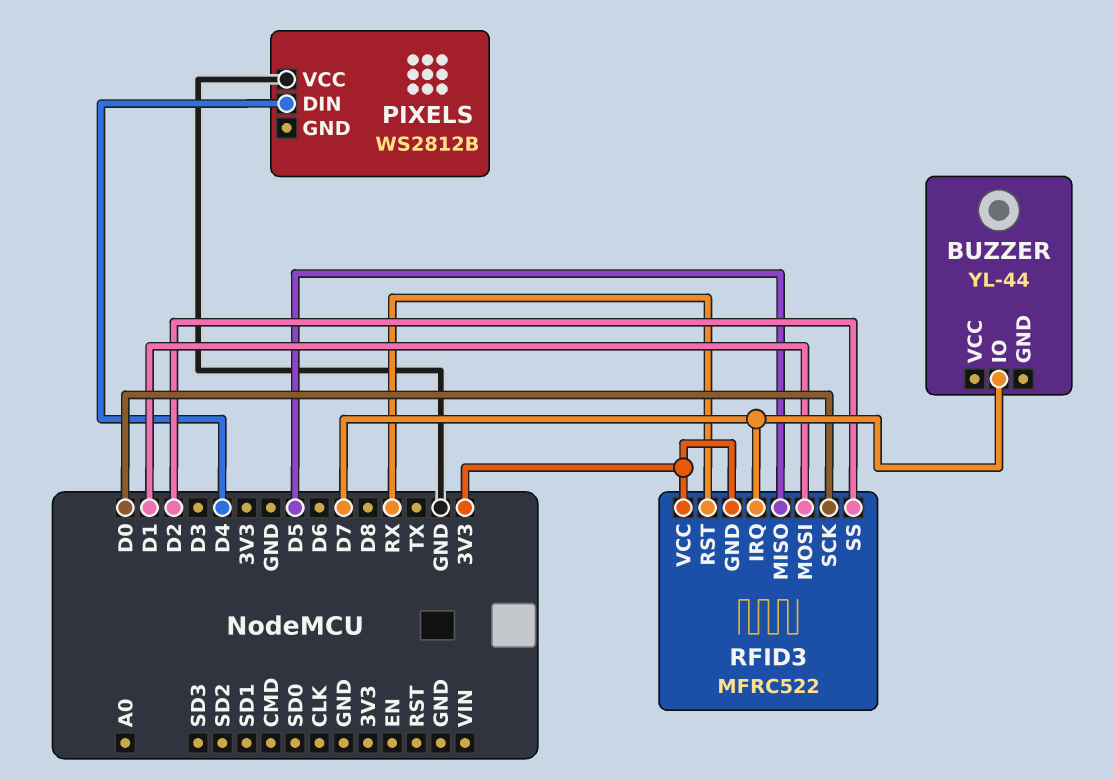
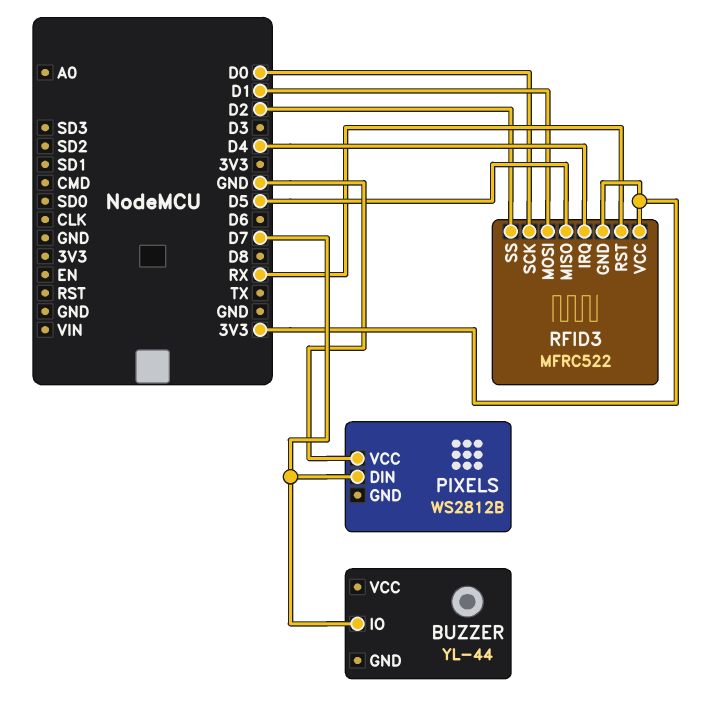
PIXELS pin DIN: D4 -> D7
RFID3 pin IRQ: D7 -> D4

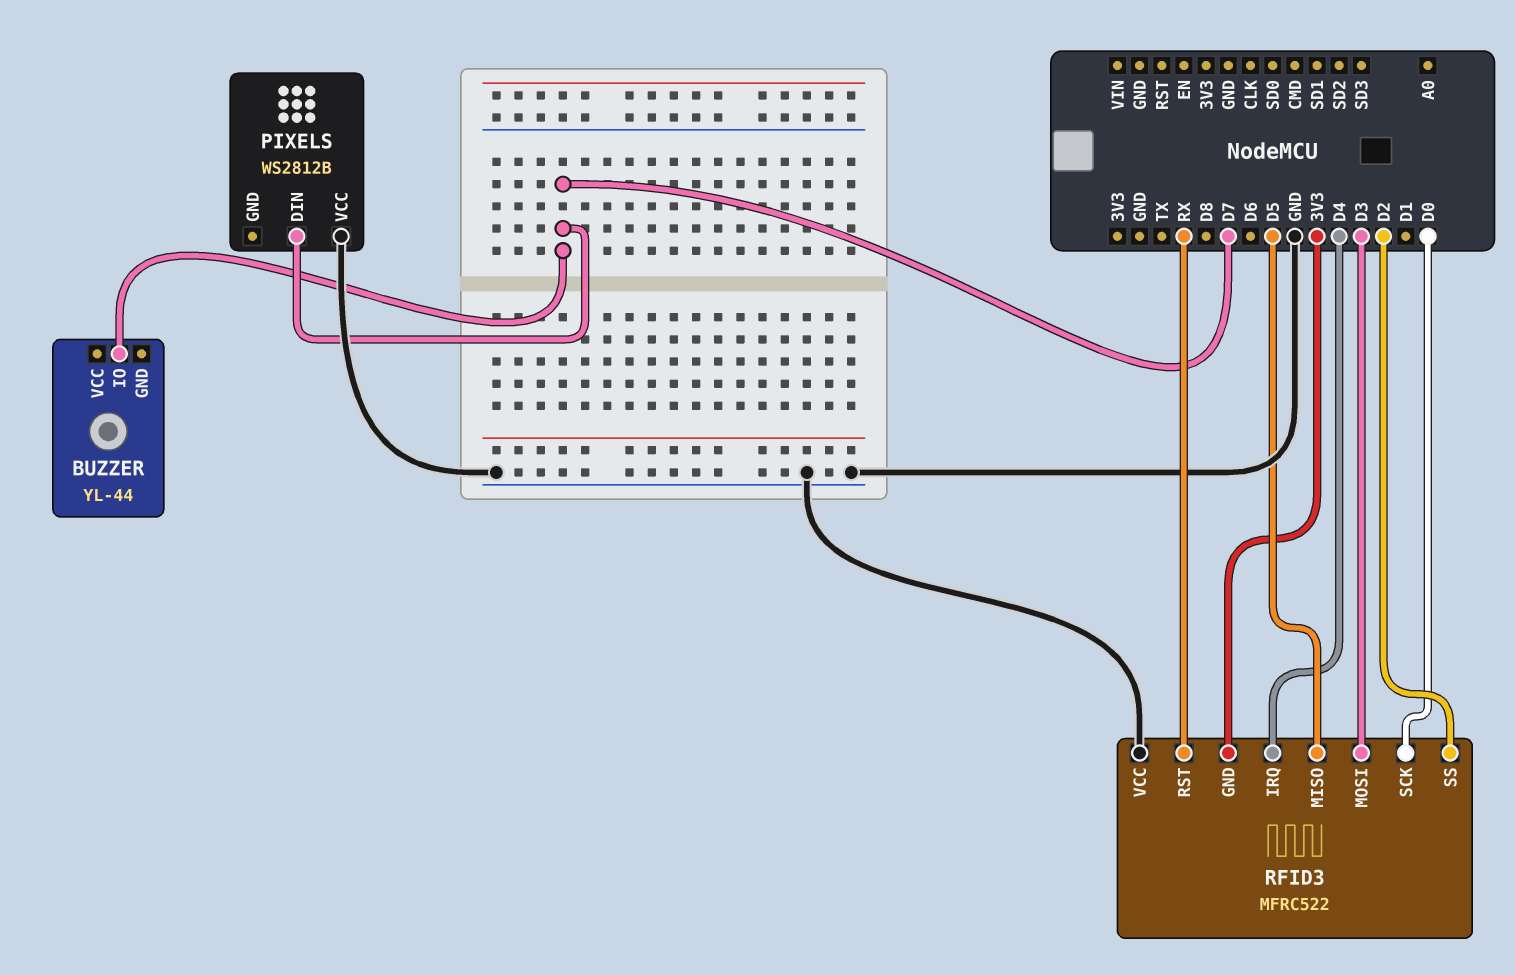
RFID3 pin MOSI: D1 -> D3
RFID3 pin VCC: 3V3 -> GND

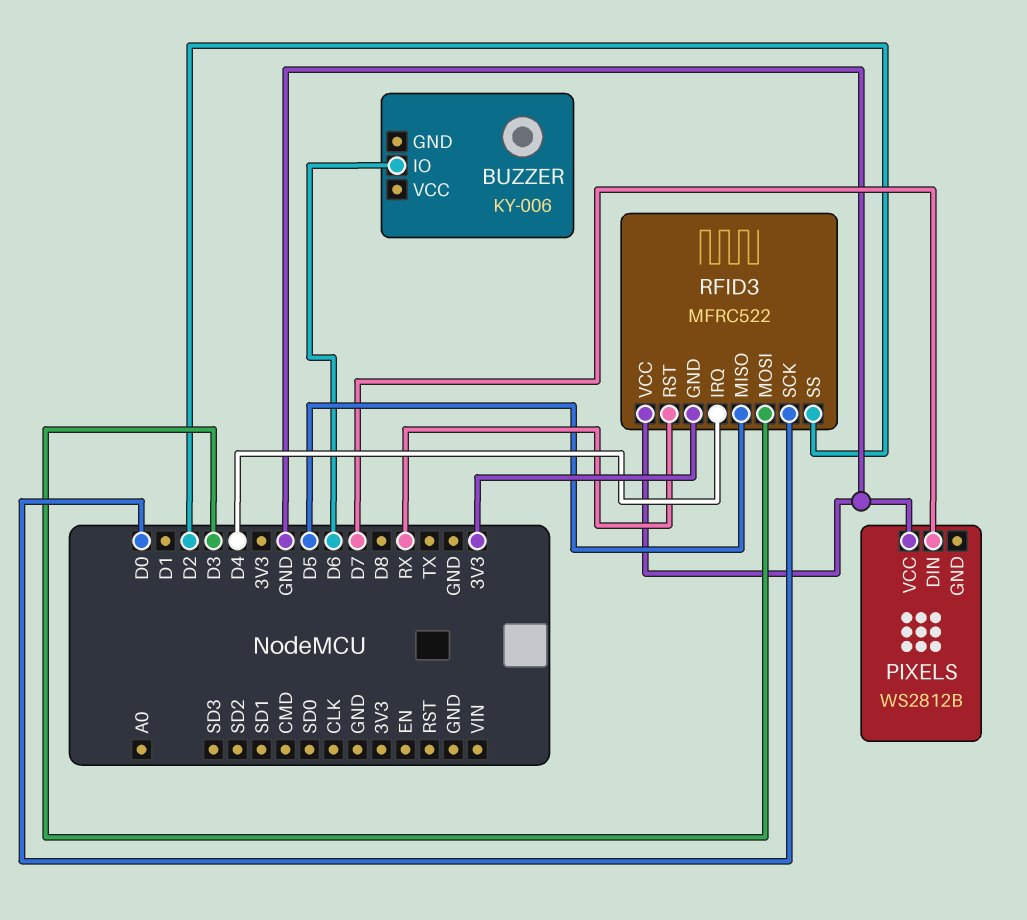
BUZZER: YL-44 -> KY-006
BUZZER pin IO: D7 -> D6

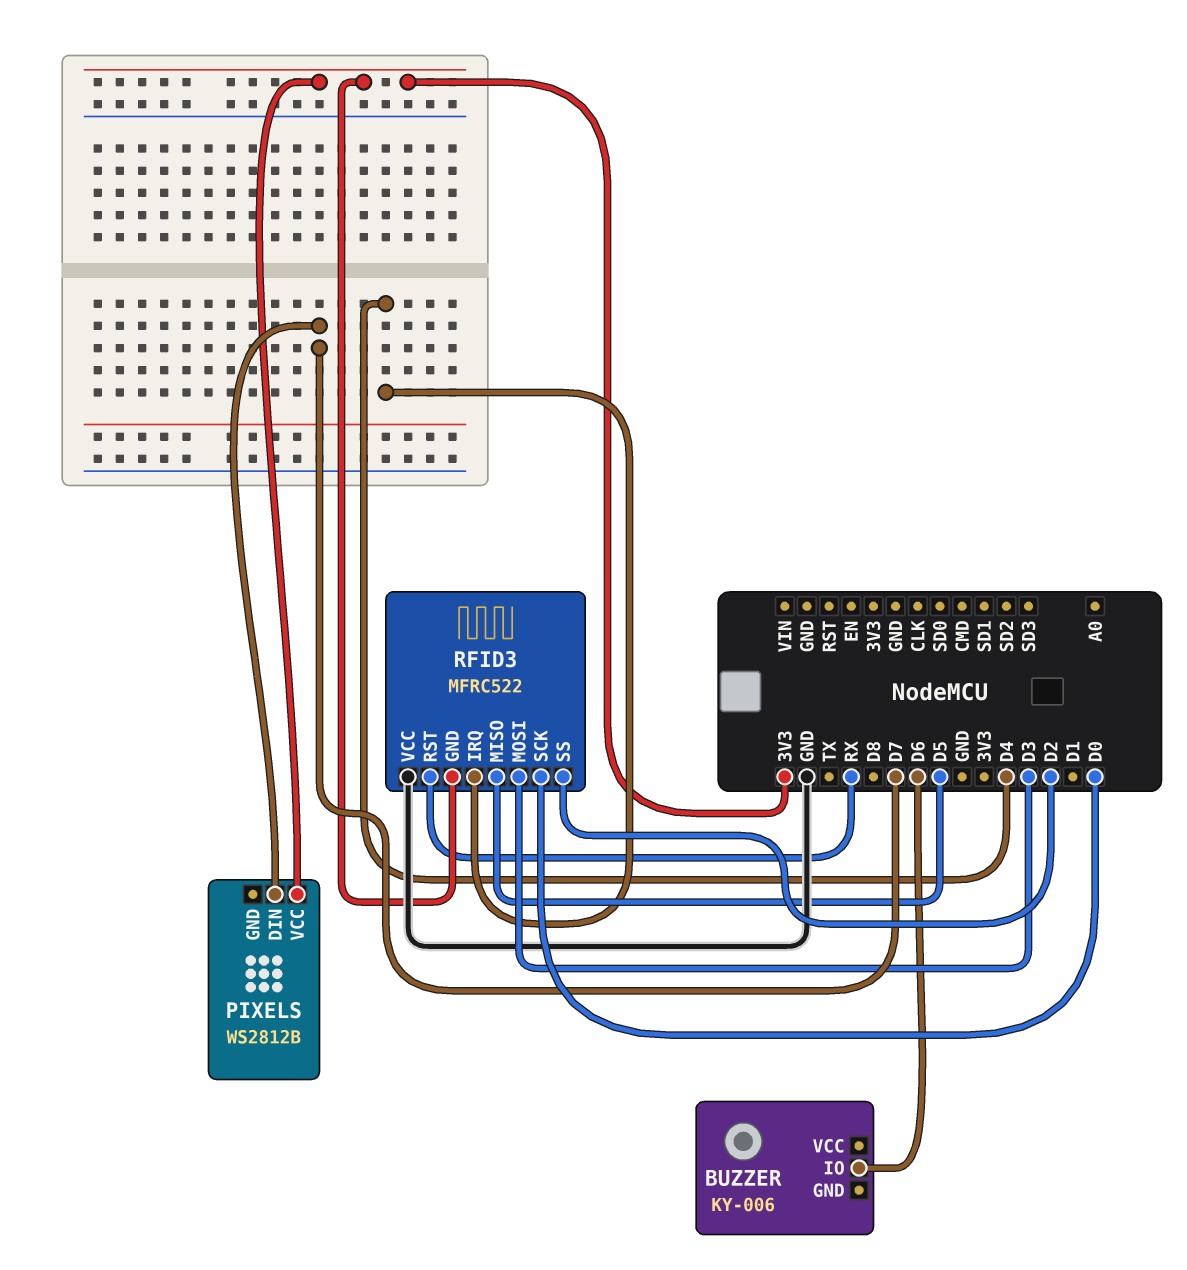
PIXELS pin VCC: GND -> 3V3

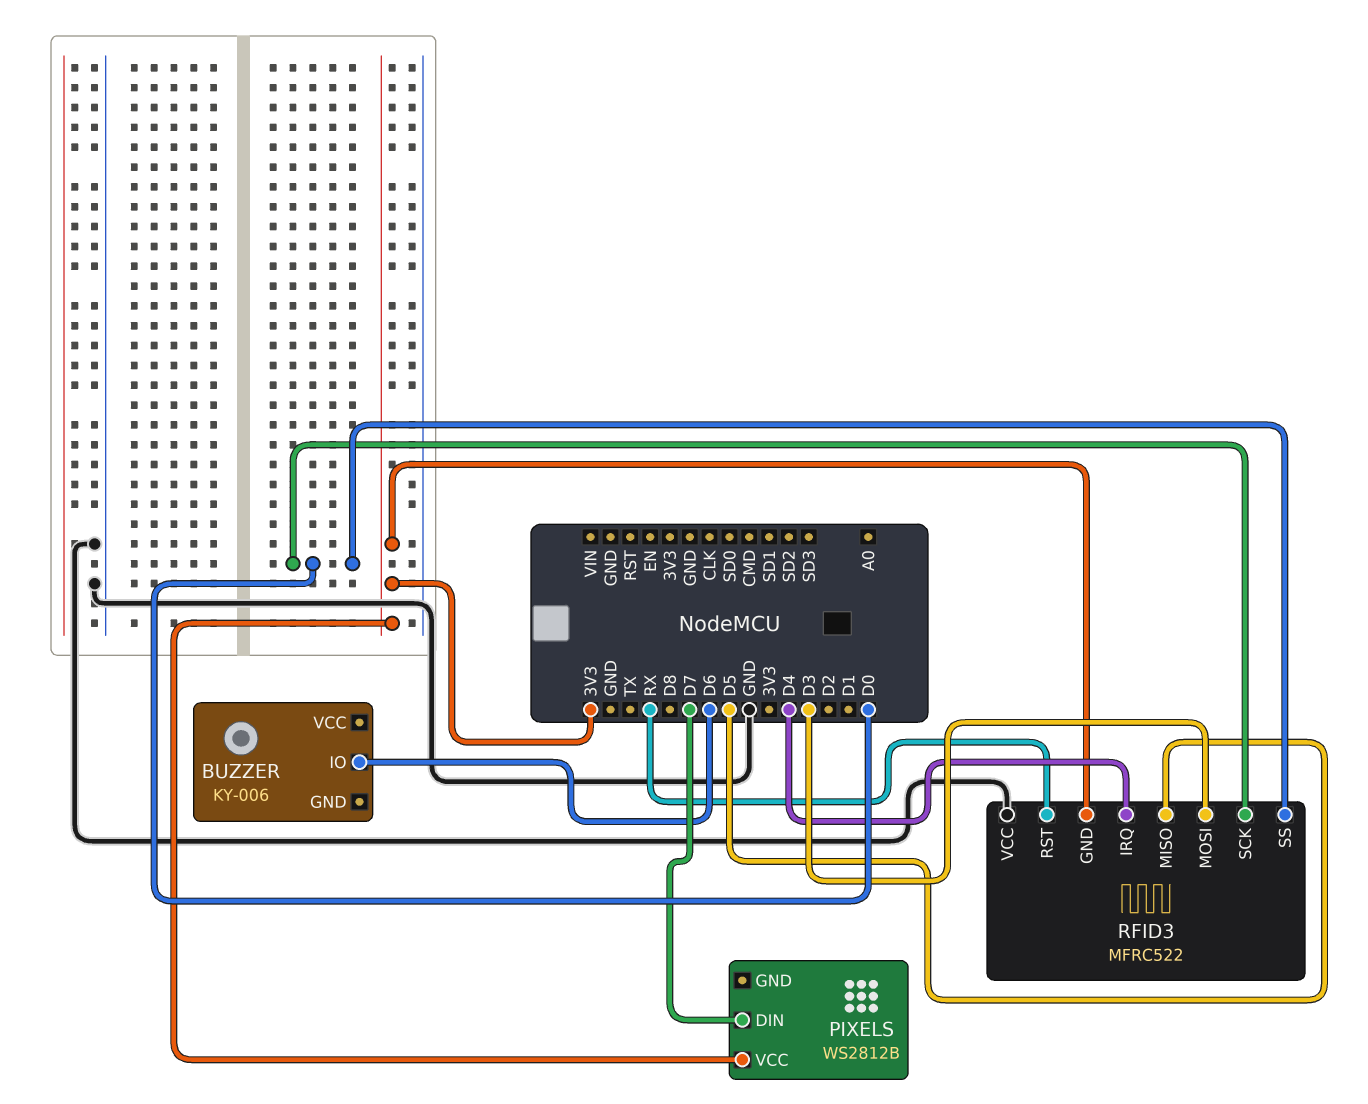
RFID3 pin SS: D2 -> D0

